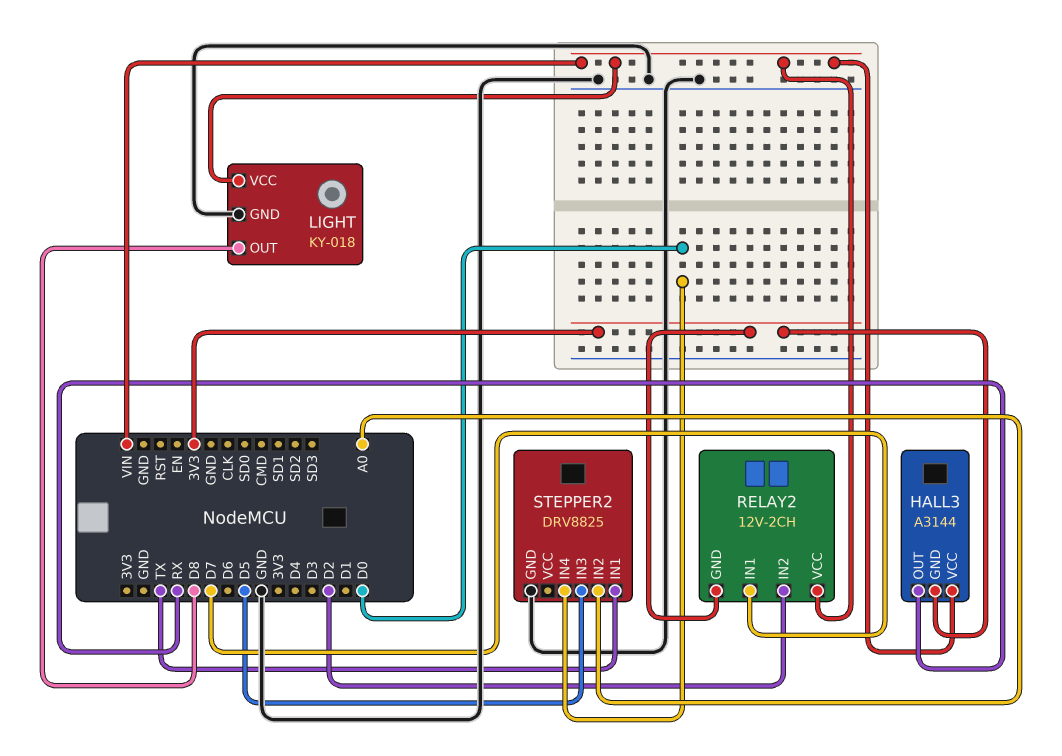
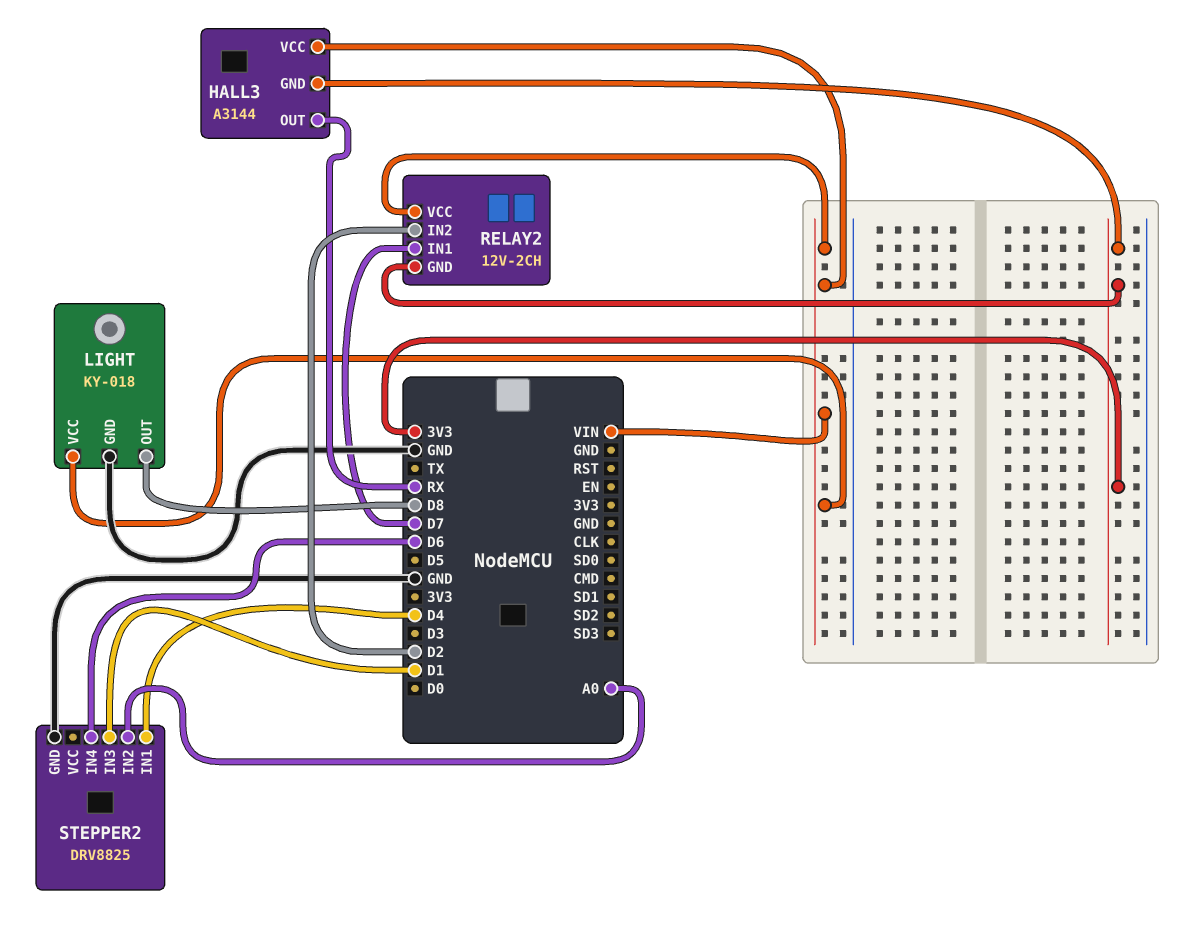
STEPPER2 pin IN1: TX -> D4
STEPPER2 pin IN3: D5 -> D1
STEPPER2 pin IN4: D0 -> D6

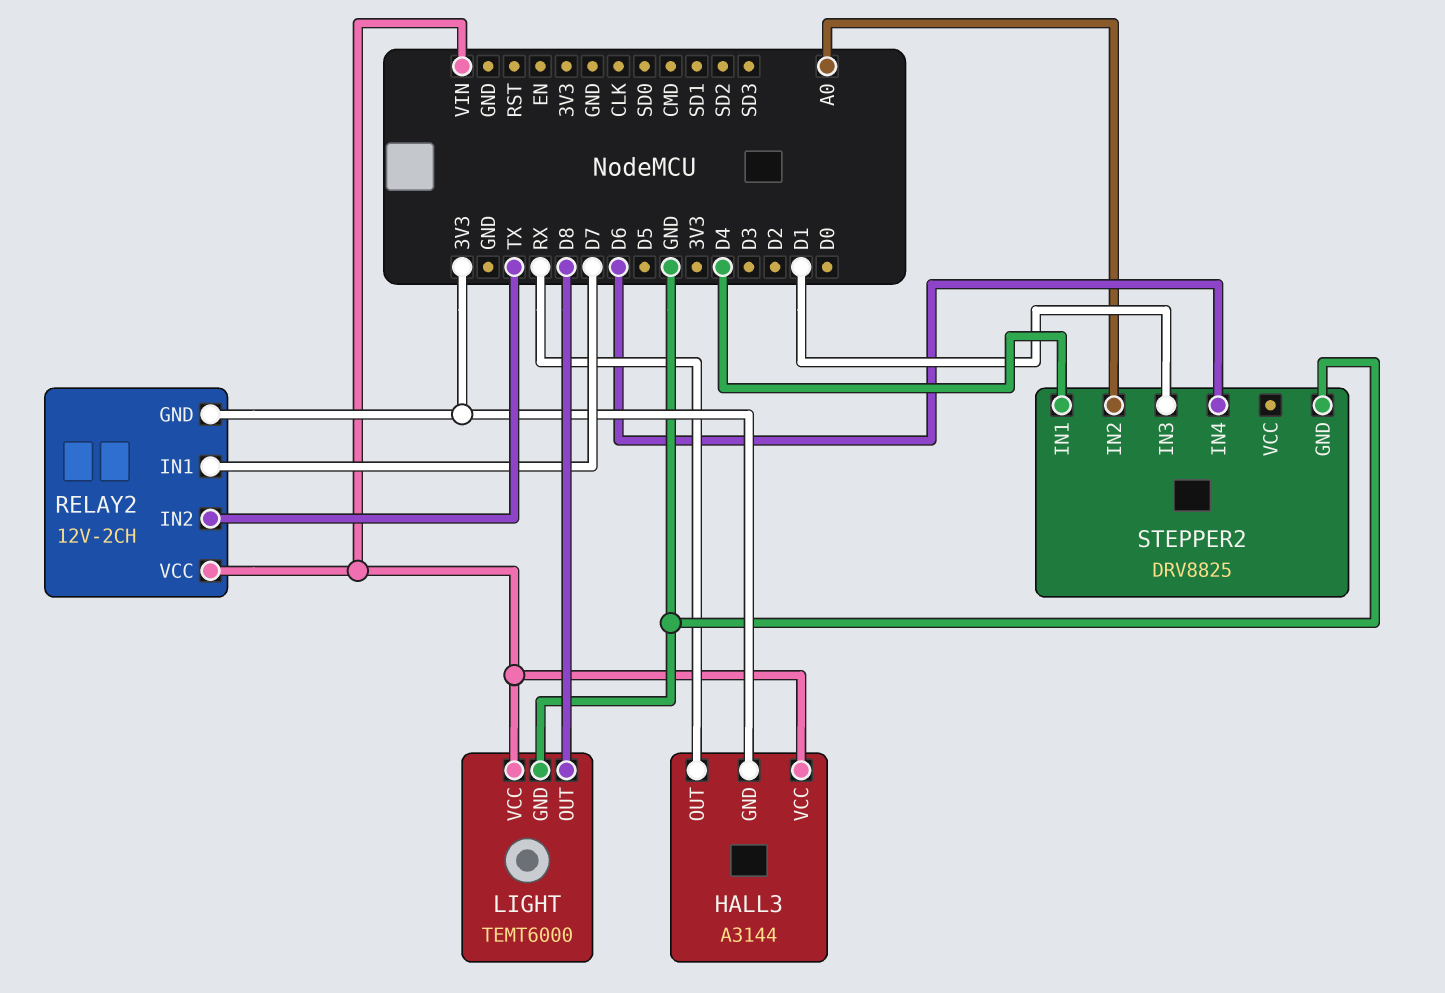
LIGHT: KY-018 -> TEMT6000
RELAY2 pin IN2: D2 -> TX

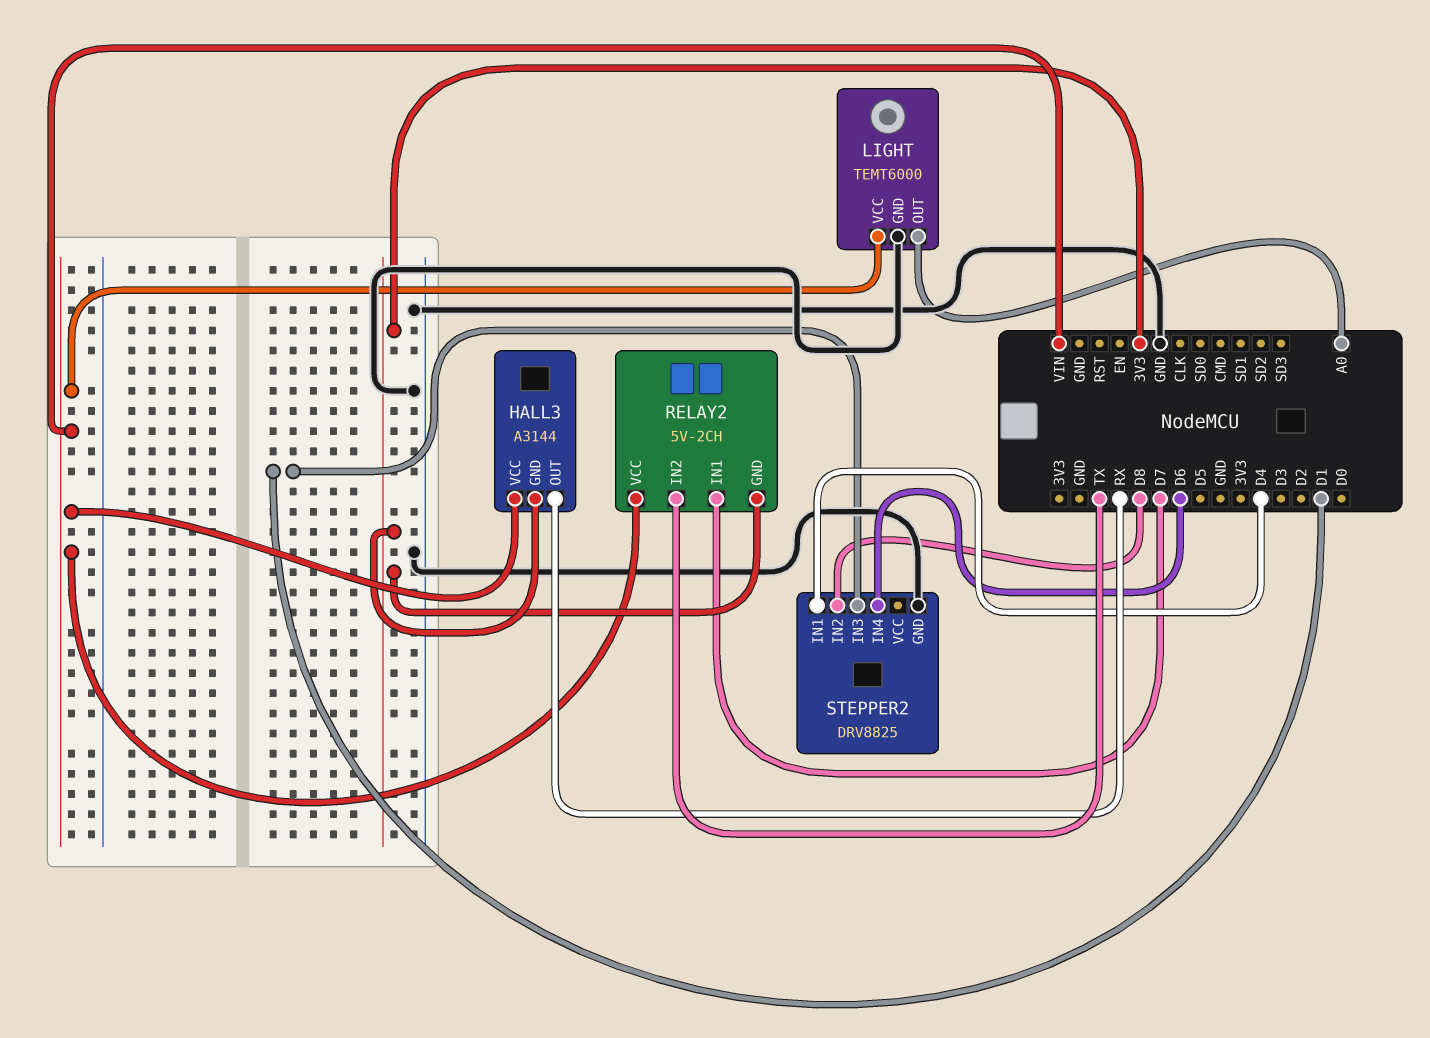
LIGHT pin OUT: D8 -> A0
RELAY2: 12V-2CH -> 5V-2CH
STEPPER2 pin IN2: A0 -> D8

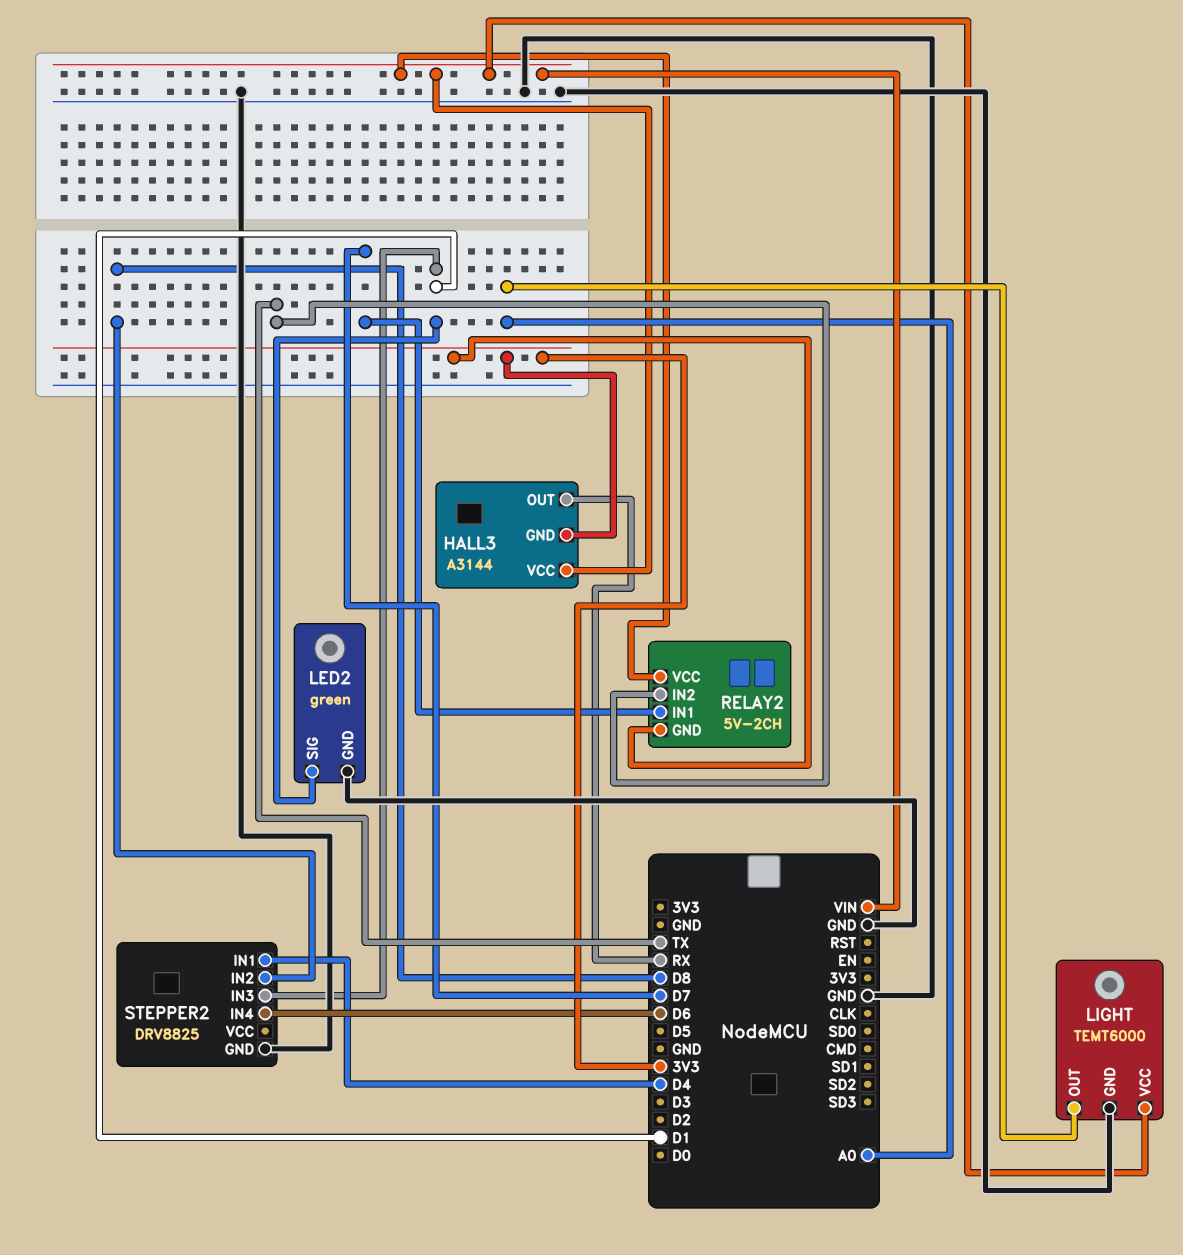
LED2: none -> green
LED2 pin GND: none -> GND
LED2 pin SIG: none -> D1

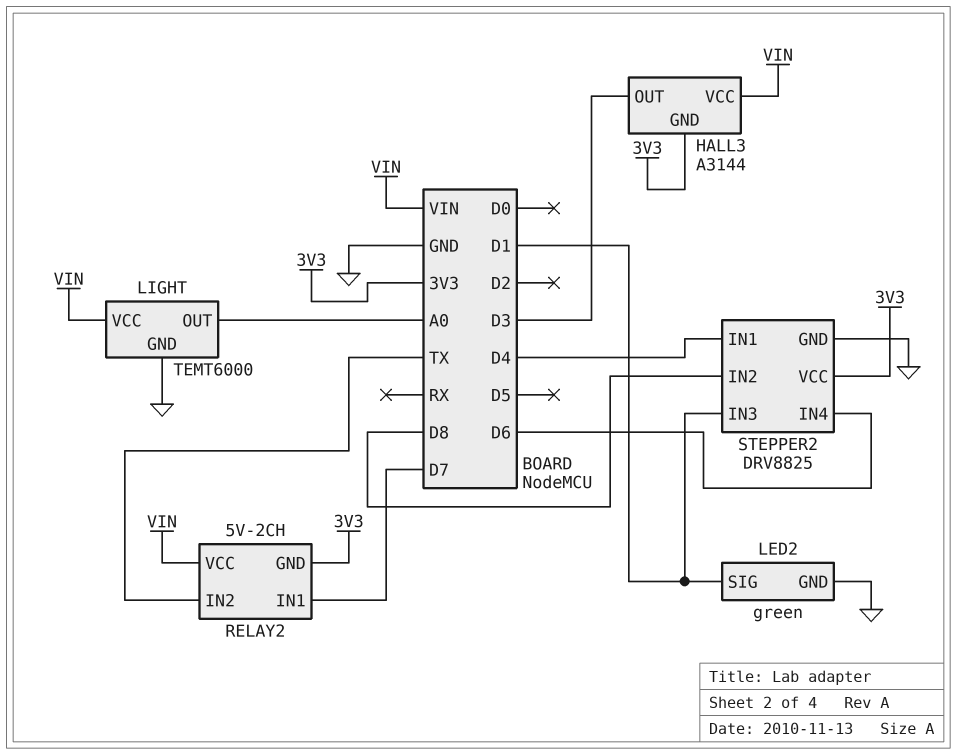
HALL3 pin OUT: RX -> D3
STEPPER2 pin VCC: none -> 3V3

